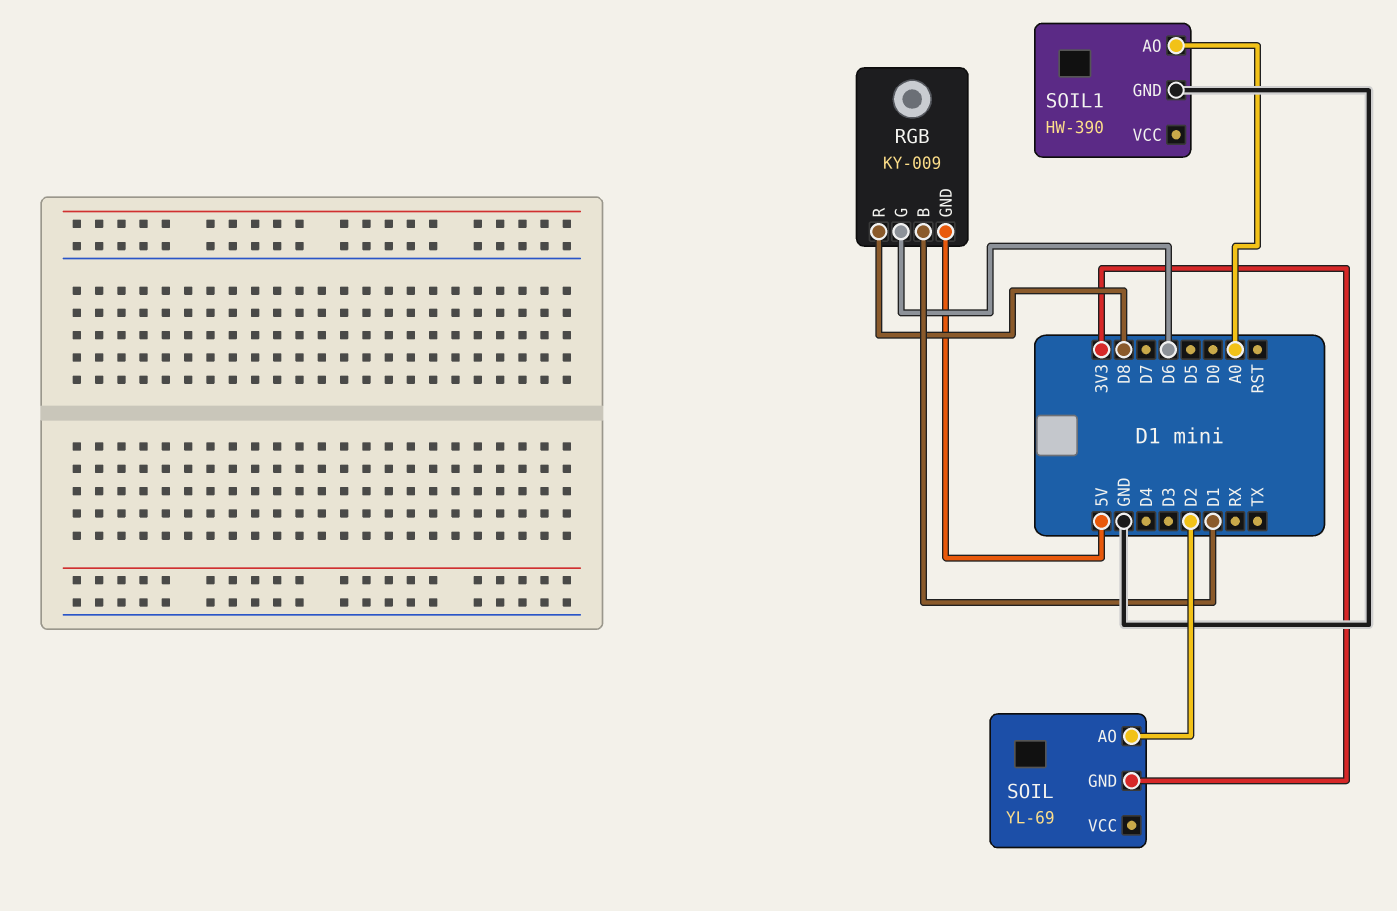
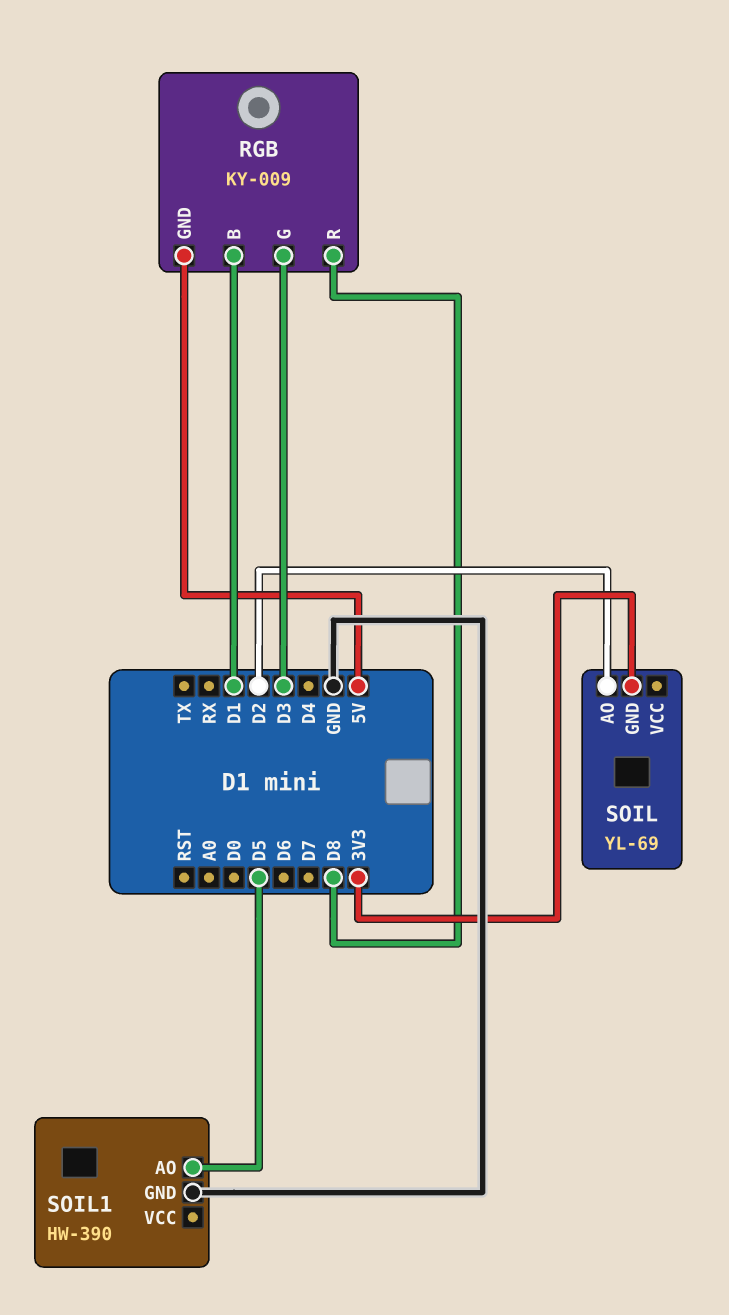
RGB pin G: D6 -> D3
SOIL1 pin AO: A0 -> D5

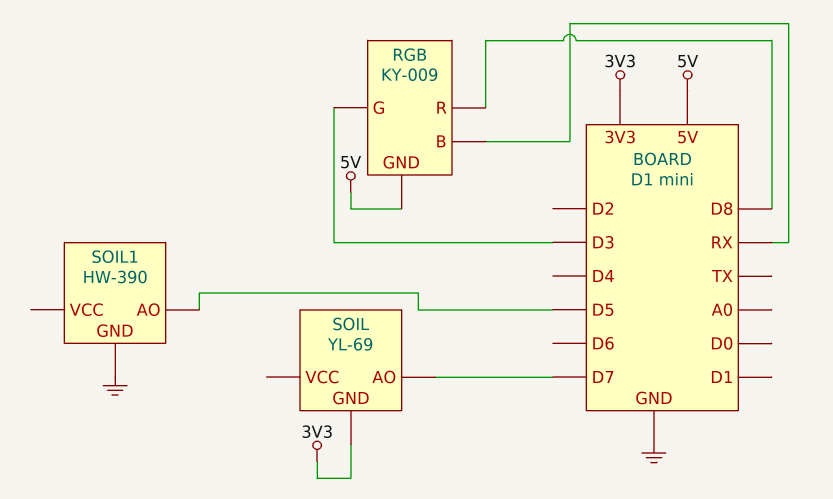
RGB pin B: D1 -> RX
SOIL pin AO: D2 -> D7

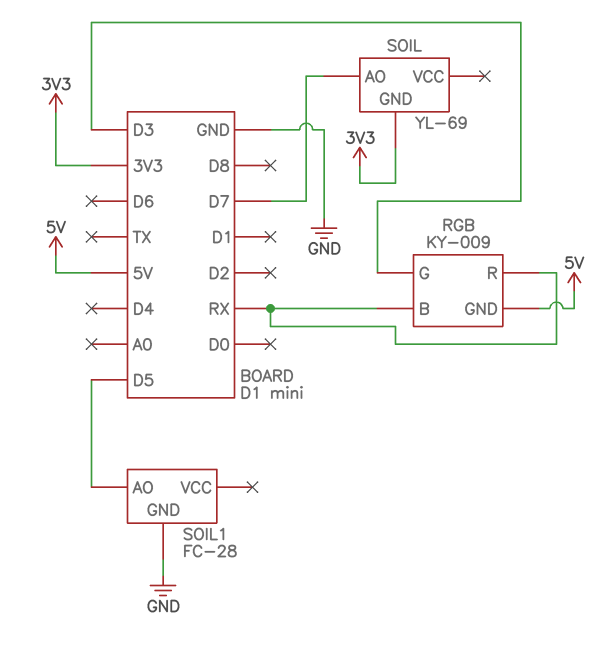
RGB pin R: D8 -> RX
SOIL1: HW-390 -> FC-28

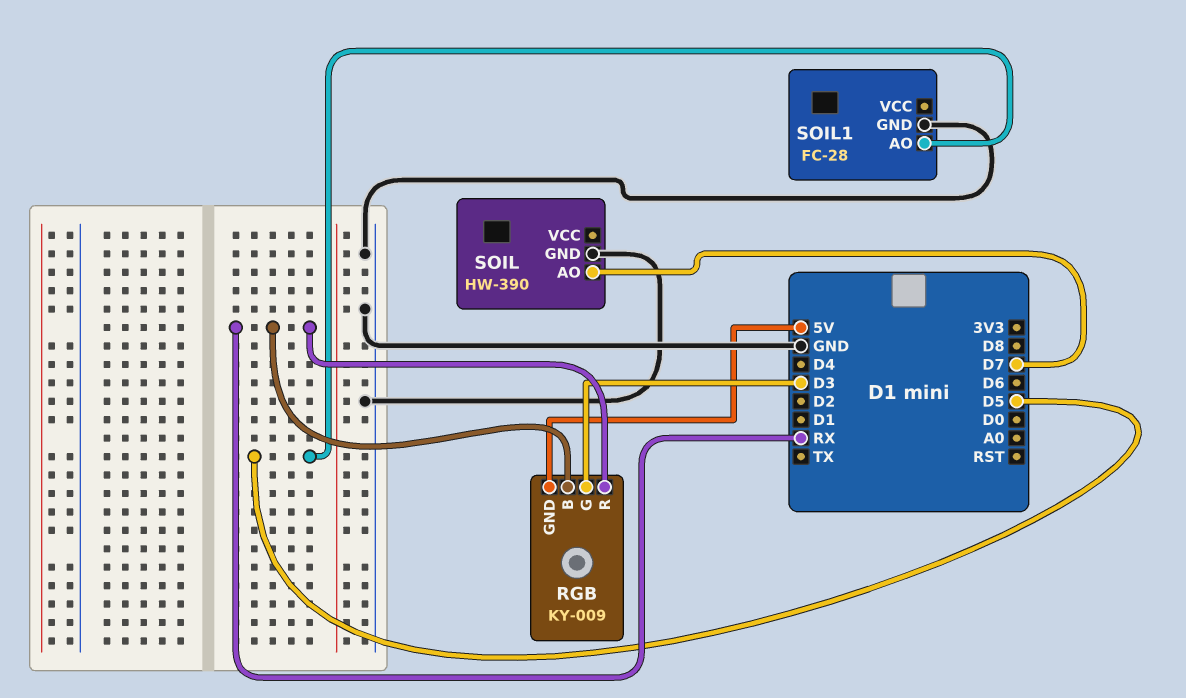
SOIL: YL-69 -> HW-390
SOIL pin GND: 3V3 -> GND

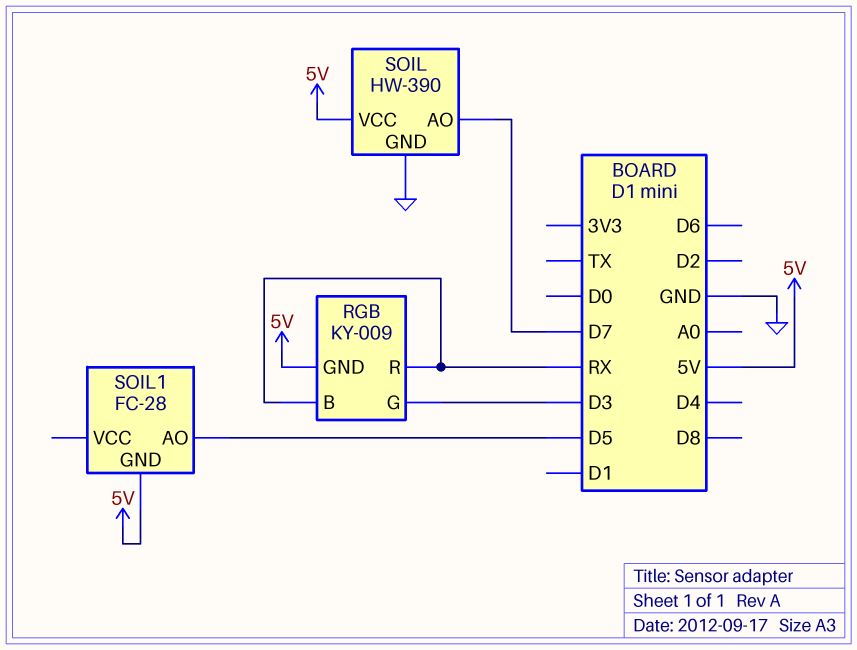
SOIL pin VCC: none -> 5V
SOIL1 pin GND: GND -> 5V

